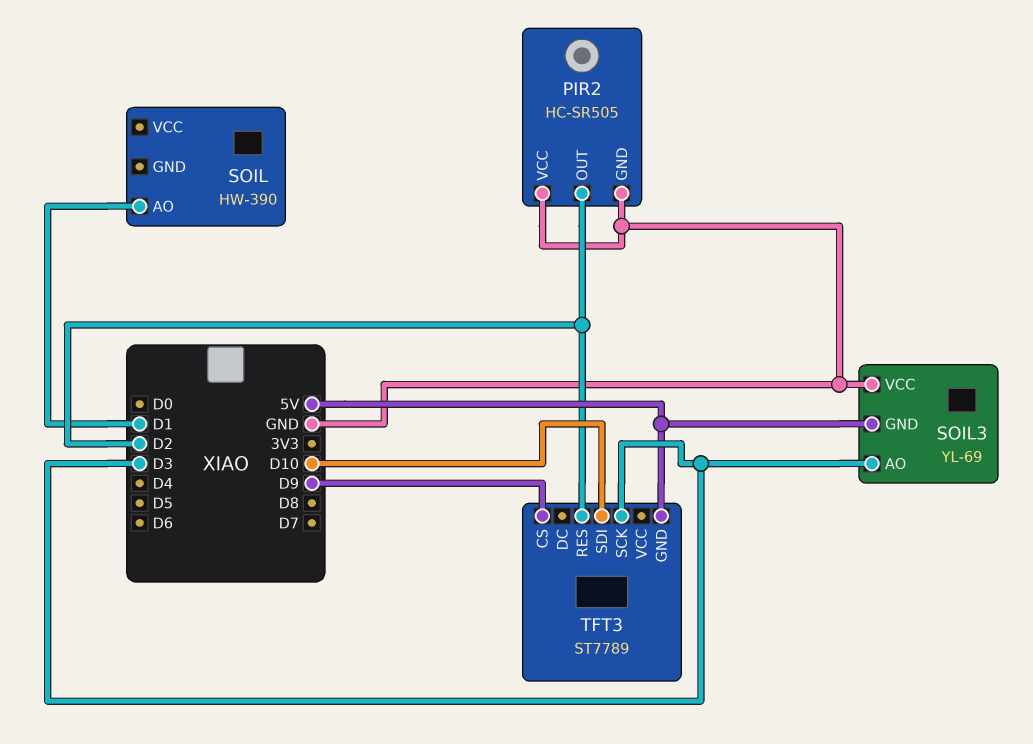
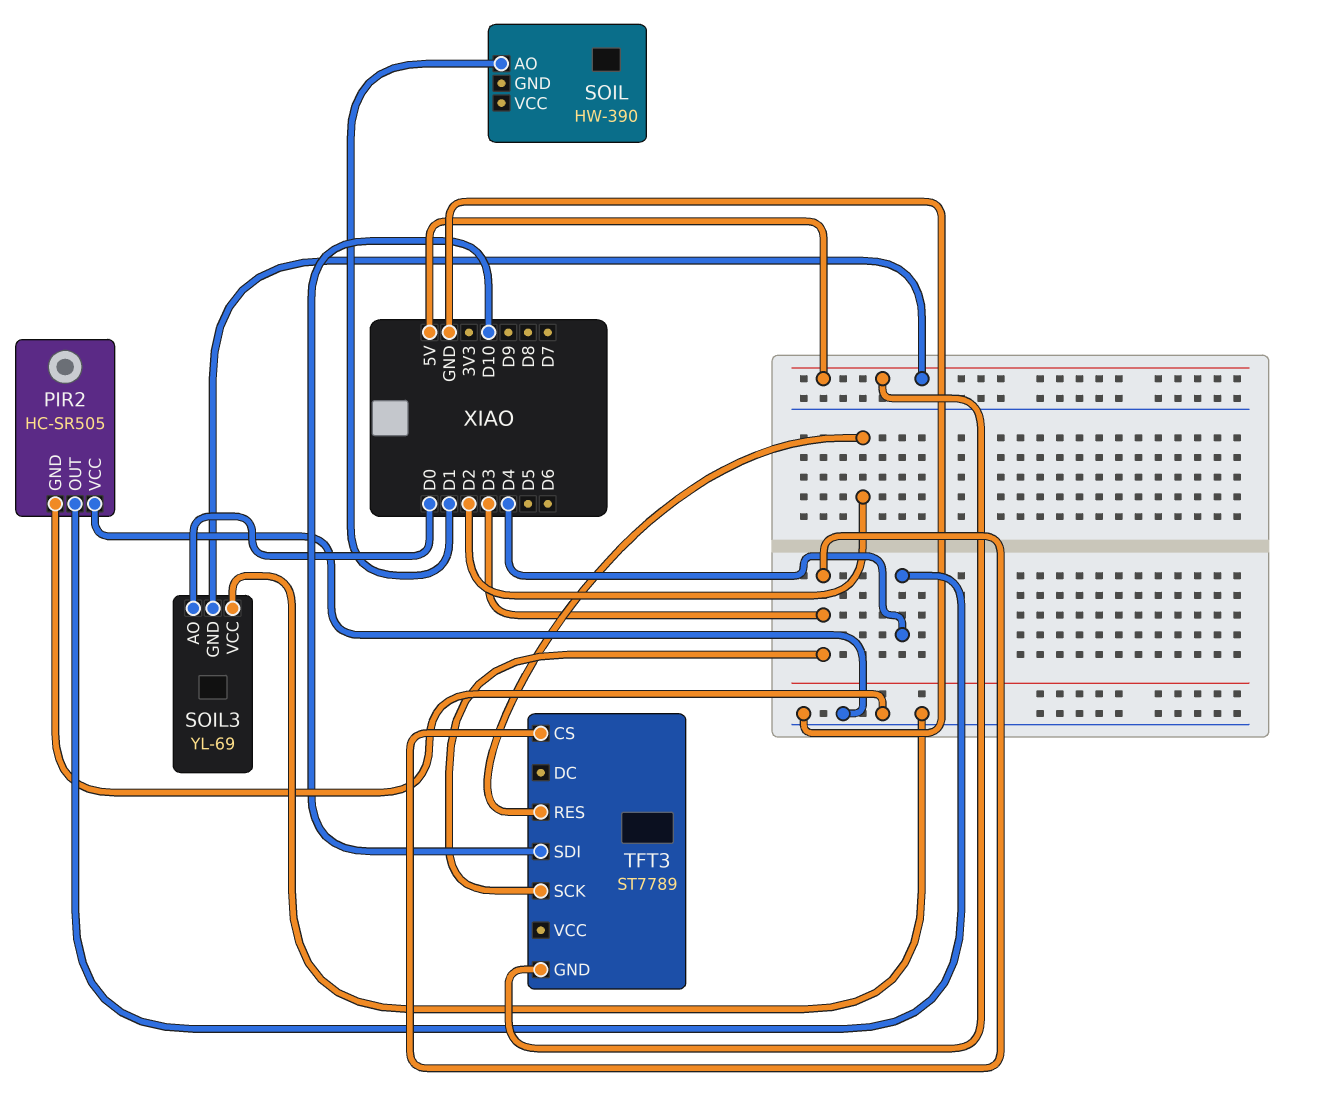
PIR2 pin OUT: D2 -> D4
SOIL3 pin AO: D3 -> D0
TFT3 pin CS: D9 -> D3

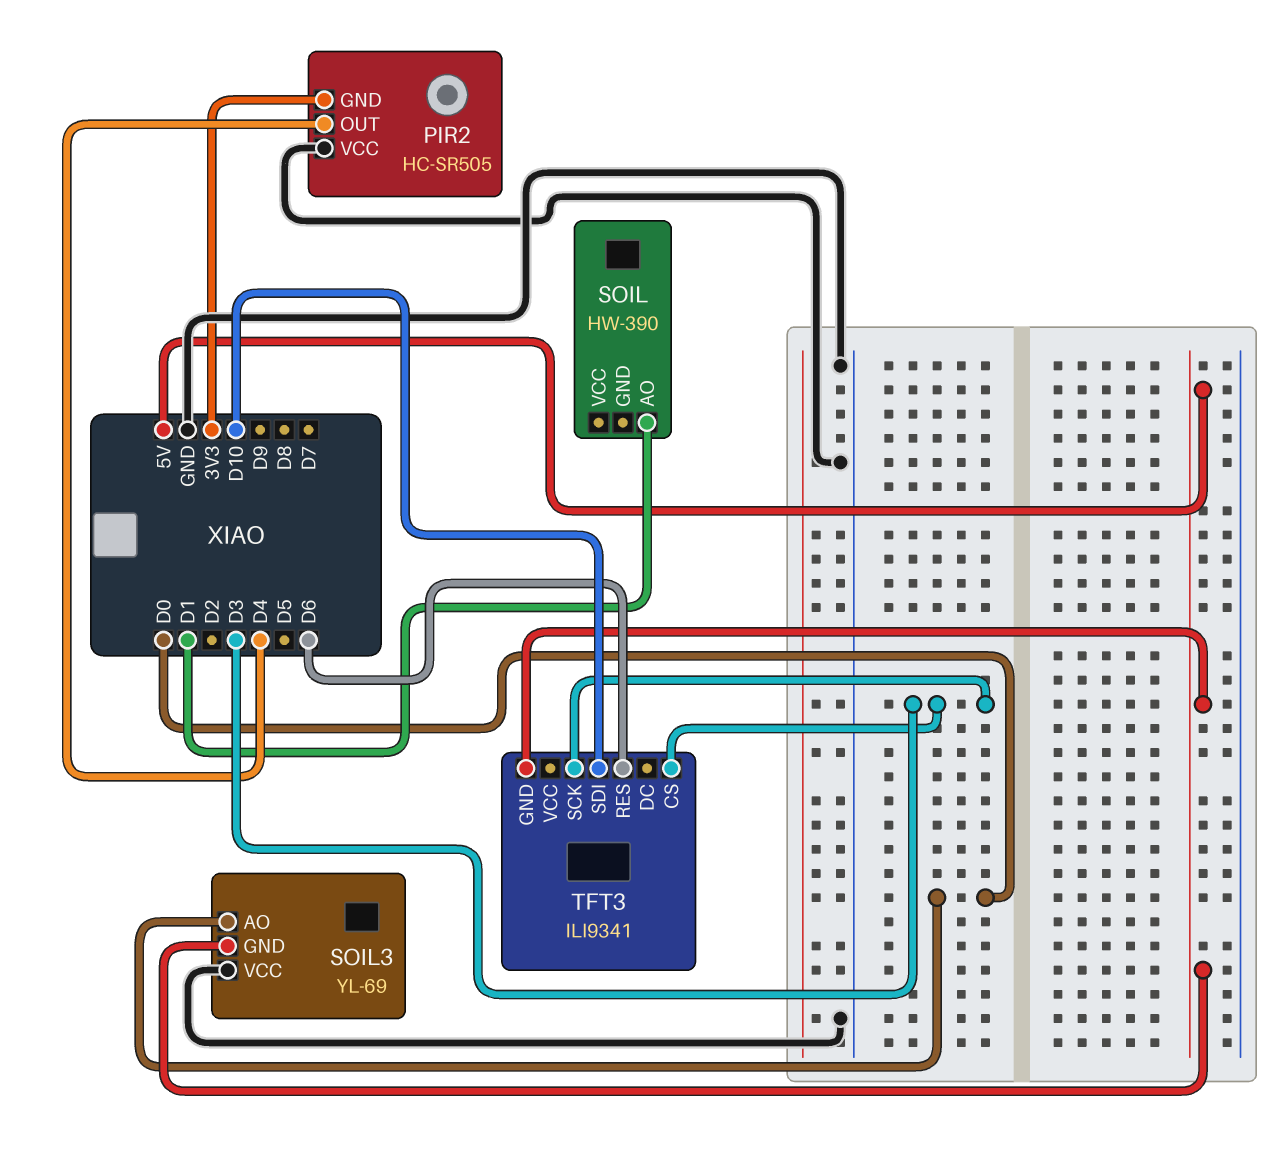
PIR2 pin GND: GND -> 3V3
TFT3: ST7789 -> ILI9341
TFT3 pin RES: D2 -> D6

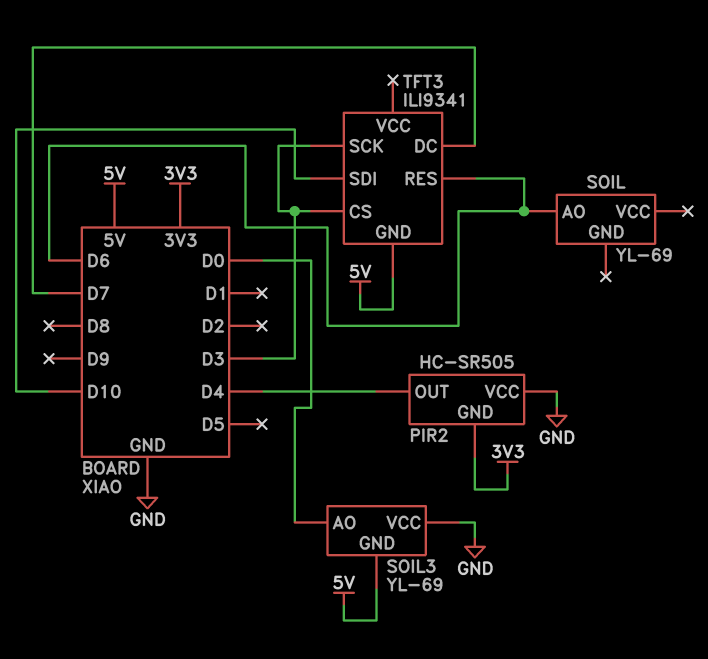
SOIL: HW-390 -> YL-69
SOIL pin AO: D1 -> D6
TFT3 pin DC: none -> D7

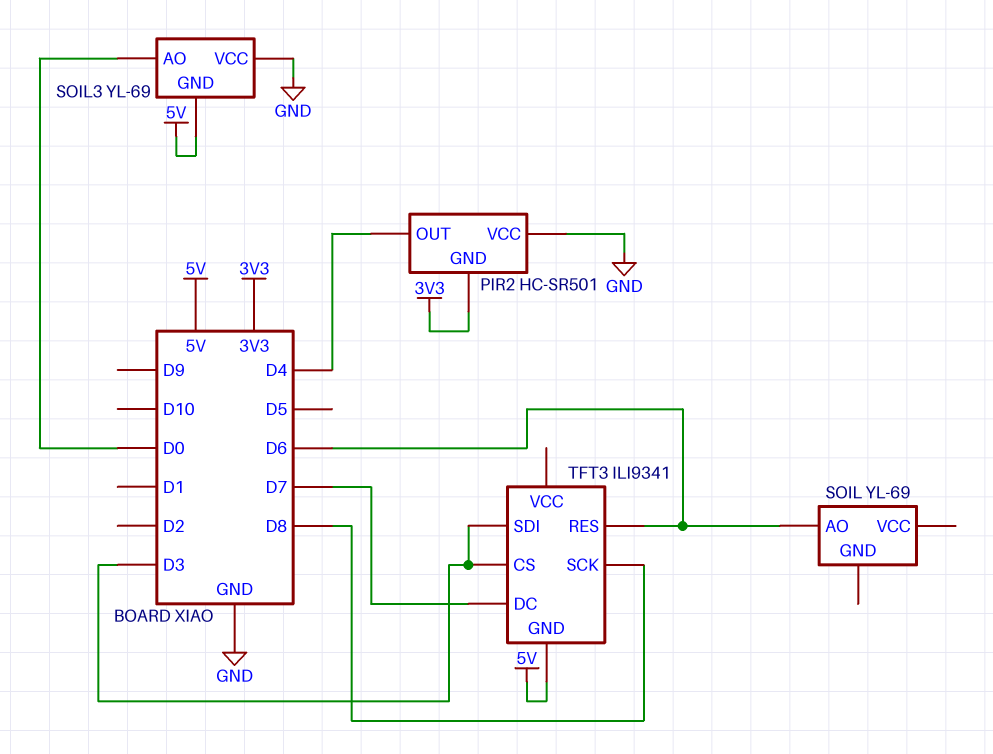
PIR2: HC-SR505 -> HC-SR501
TFT3 pin SCK: D3 -> D8
TFT3 pin SDI: D10 -> D3

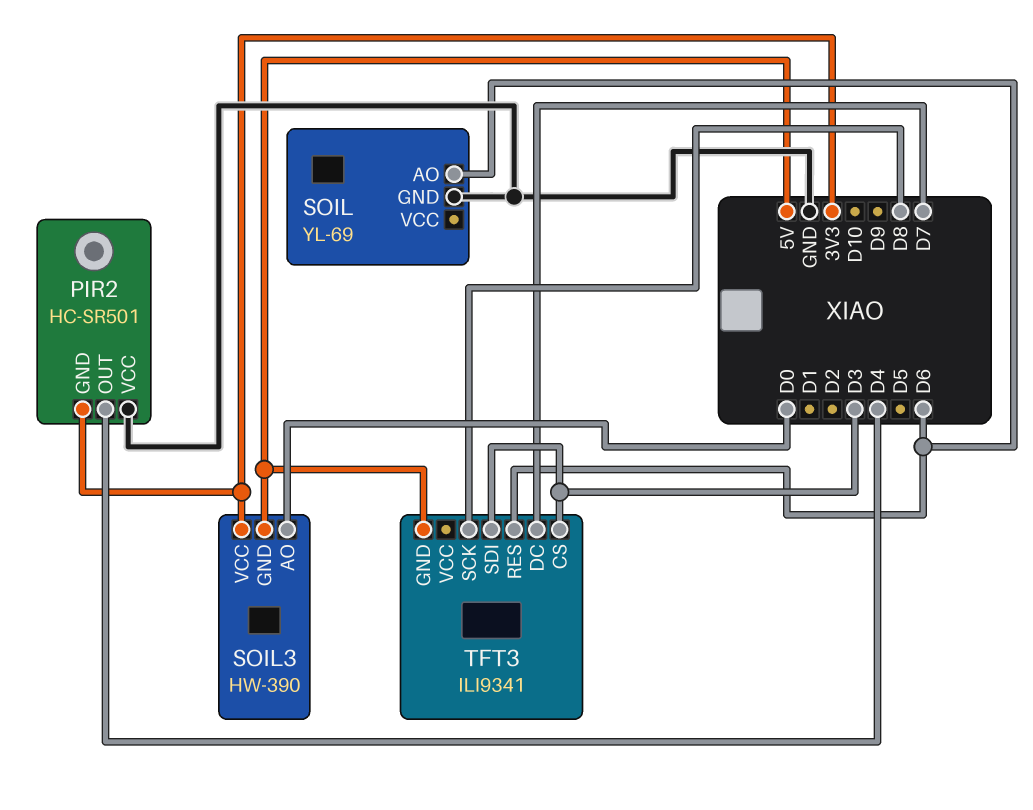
SOIL pin GND: none -> GND
SOIL3: YL-69 -> HW-390
SOIL3 pin VCC: GND -> 3V3

